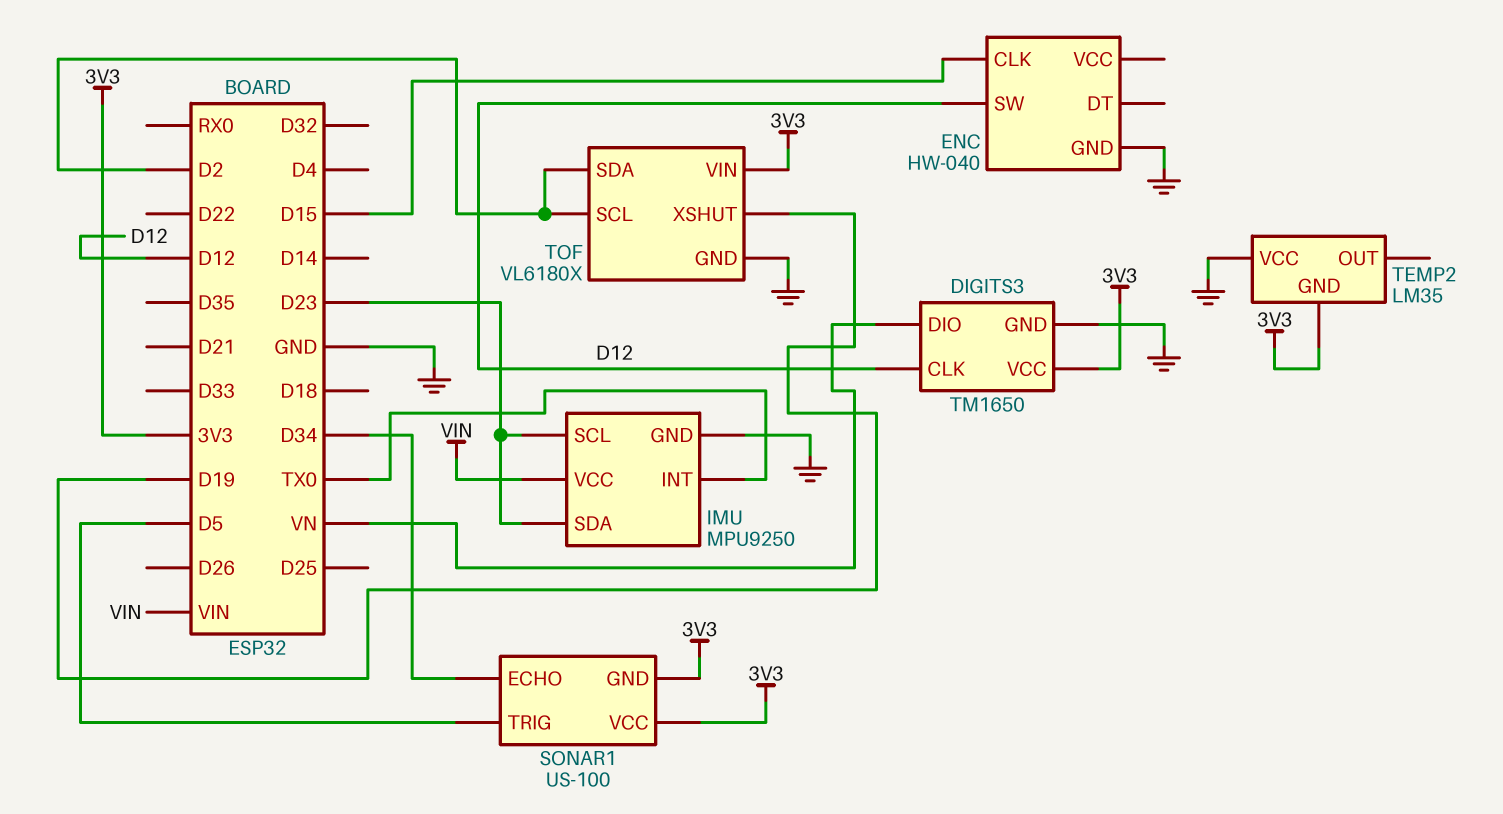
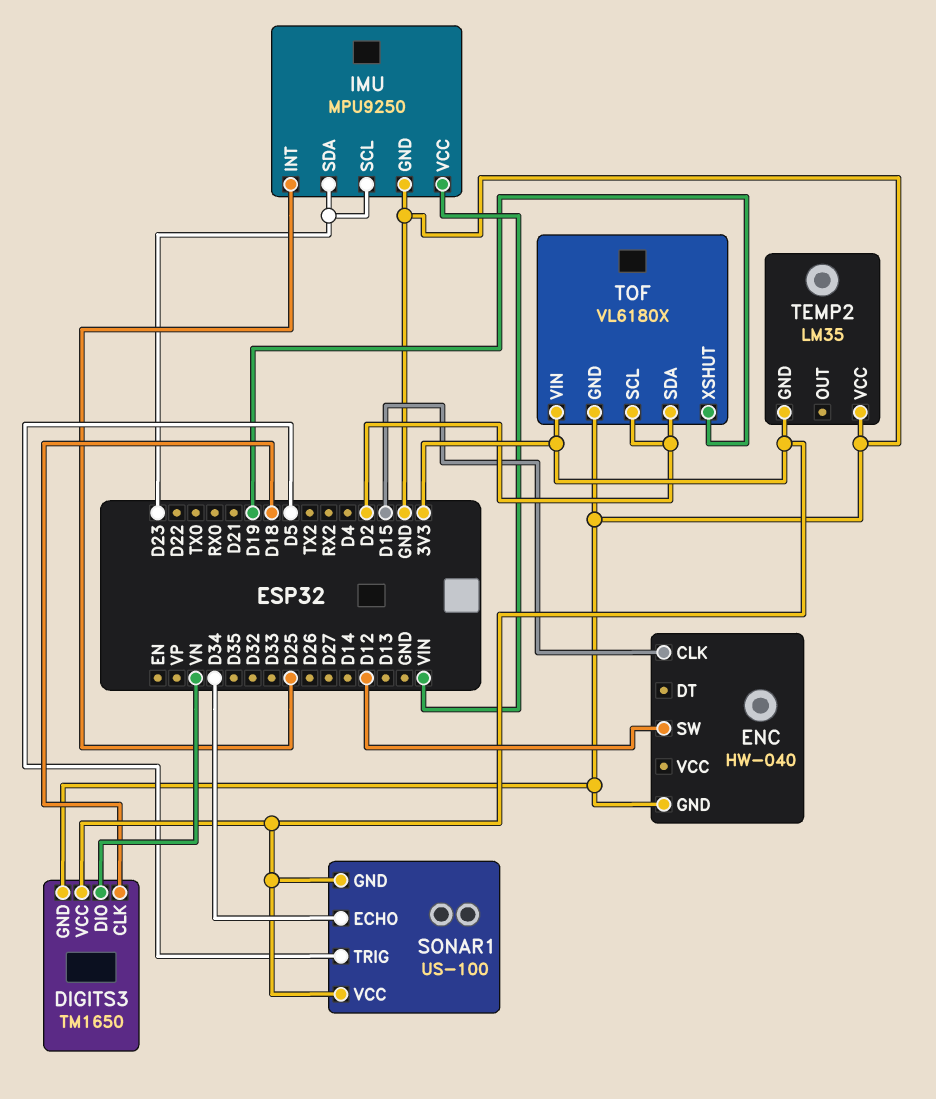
DIGITS3 pin CLK: D12 -> D18
IMU pin INT: TX0 -> D25

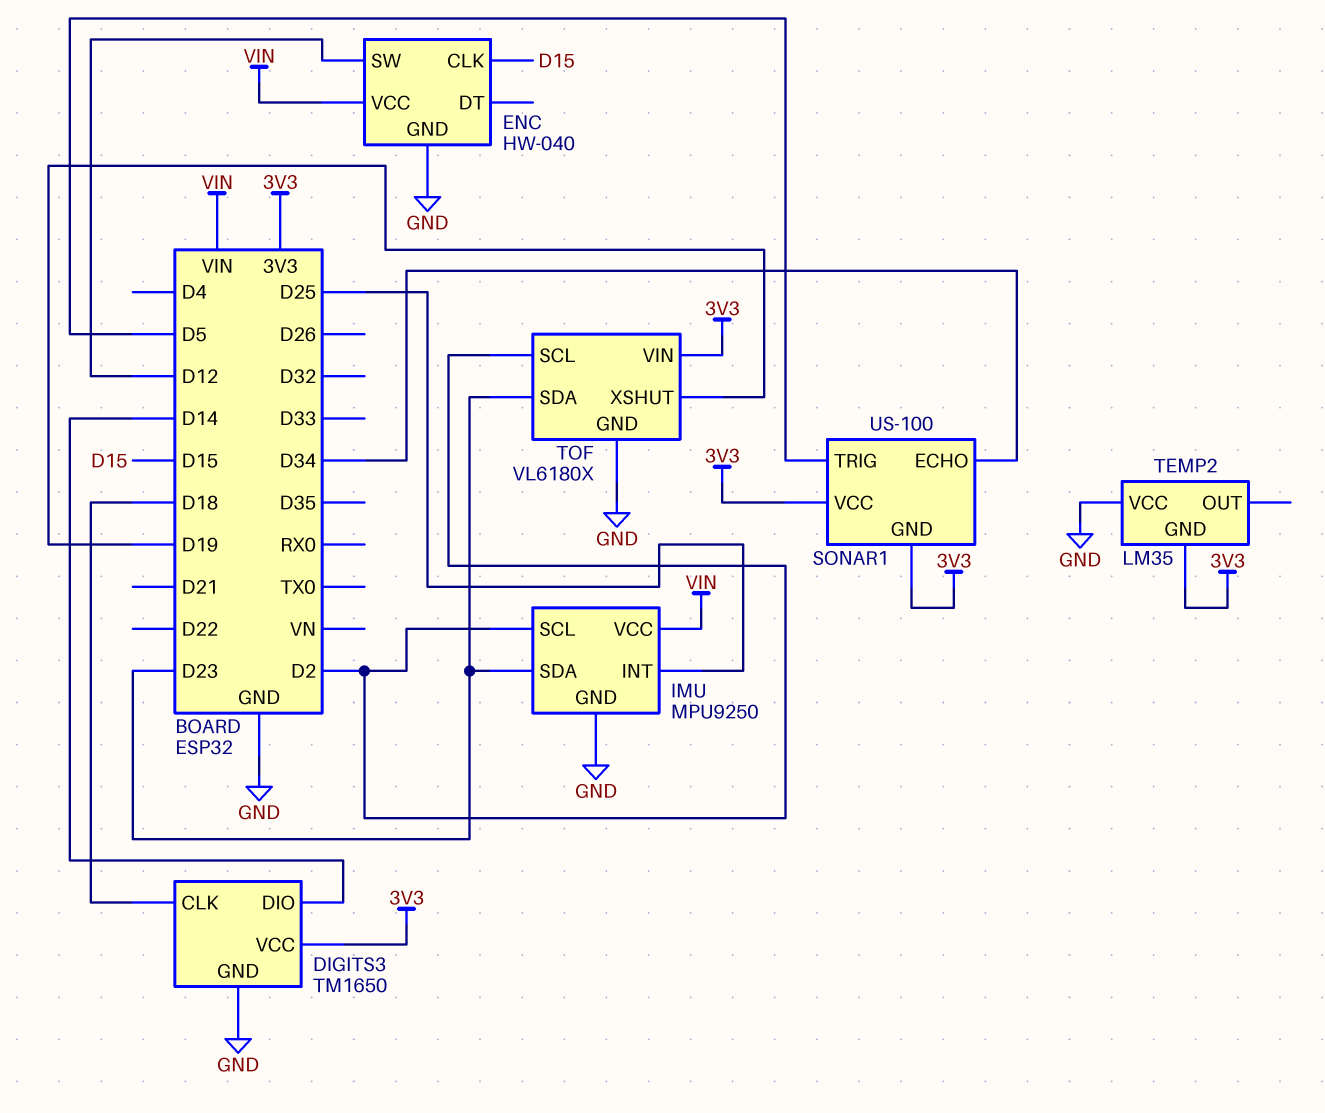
DIGITS3 pin DIO: VN -> D14
ENC pin VCC: none -> VIN
IMU pin SCL: D23 -> D2
TOF pin SDA: D2 -> D23

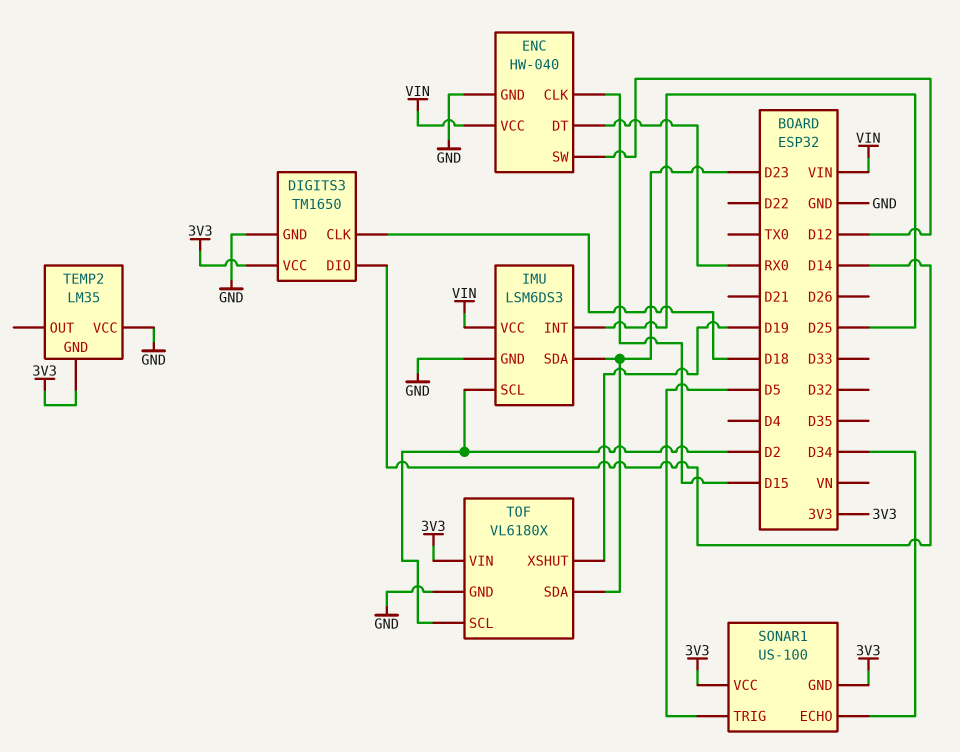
ENC pin DT: none -> RX0
IMU: MPU9250 -> LSM6DS3

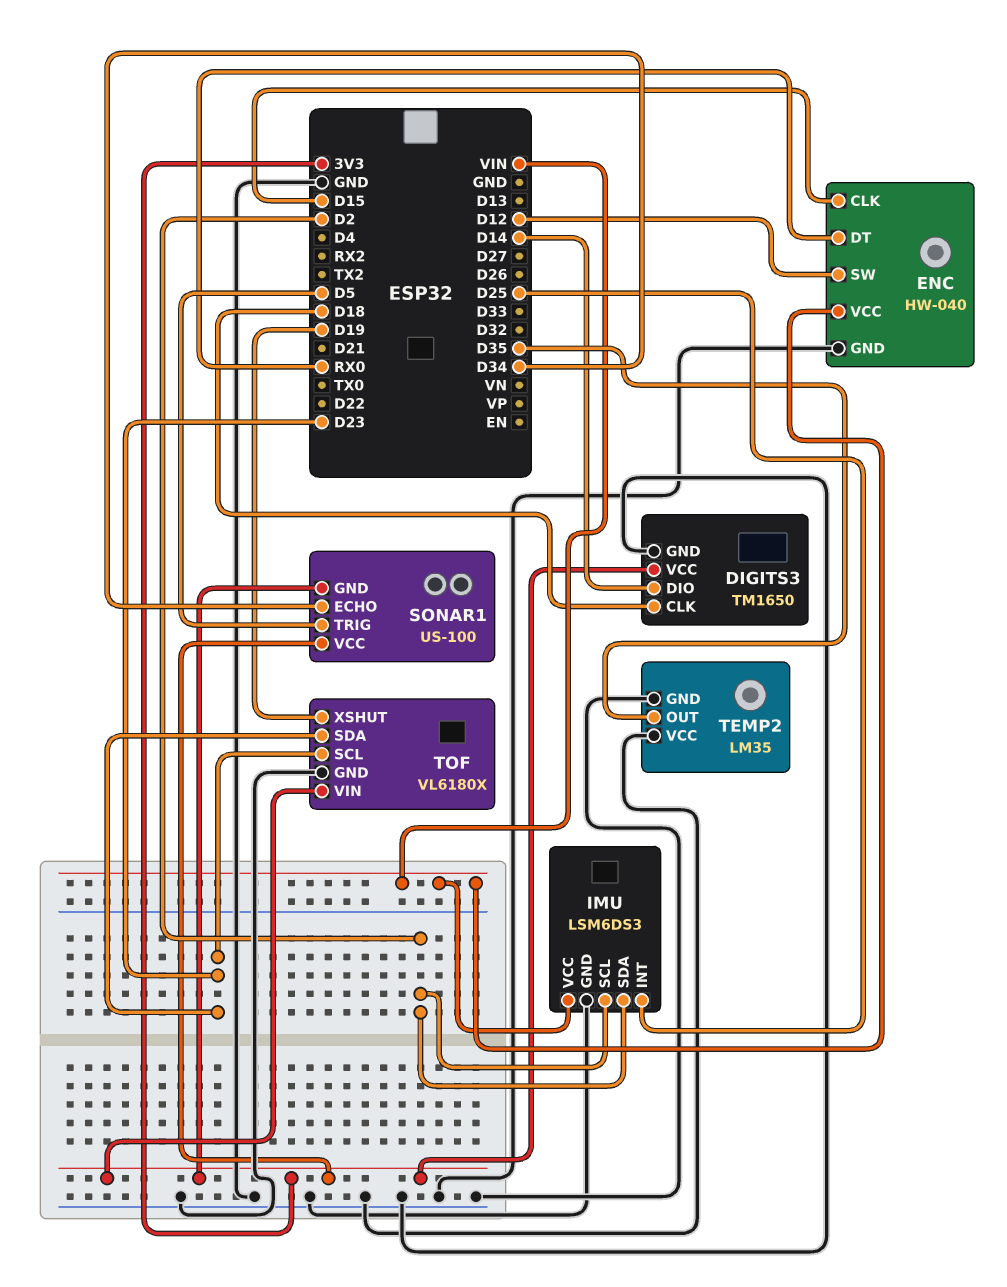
IMU pin SDA: D23 -> D2
TEMP2 pin GND: 3V3 -> GND
TEMP2 pin OUT: none -> D35
TOF pin SCL: D2 -> D23

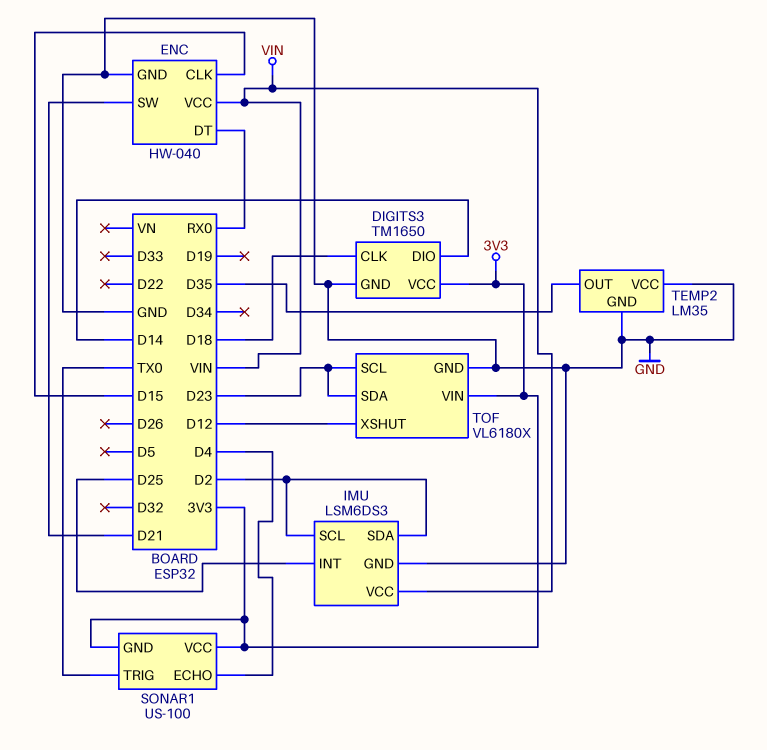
ENC pin SW: D12 -> D21
SONAR1 pin ECHO: D34 -> D4
SONAR1 pin TRIG: D5 -> TX0
TOF pin XSHUT: D19 -> D12

